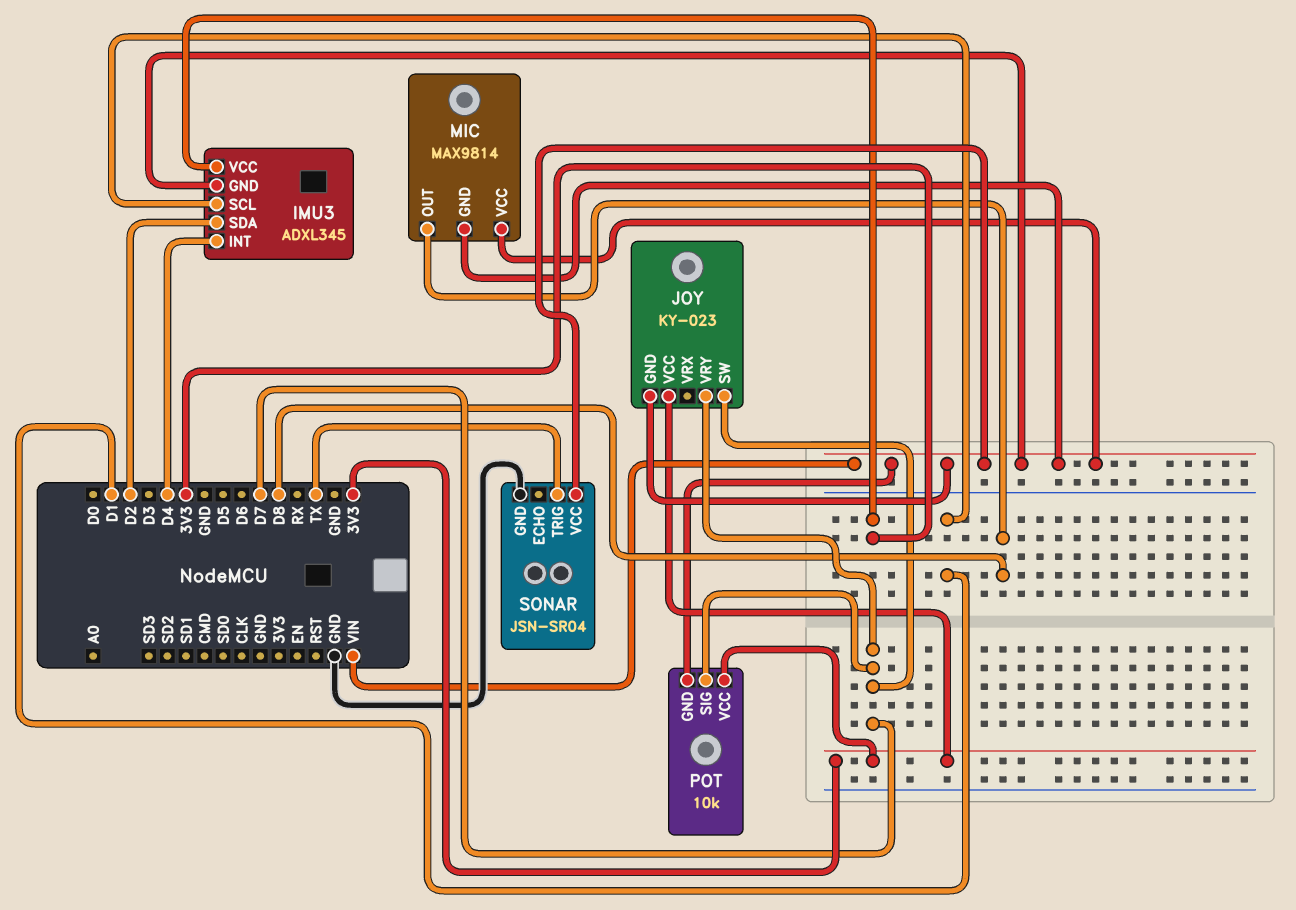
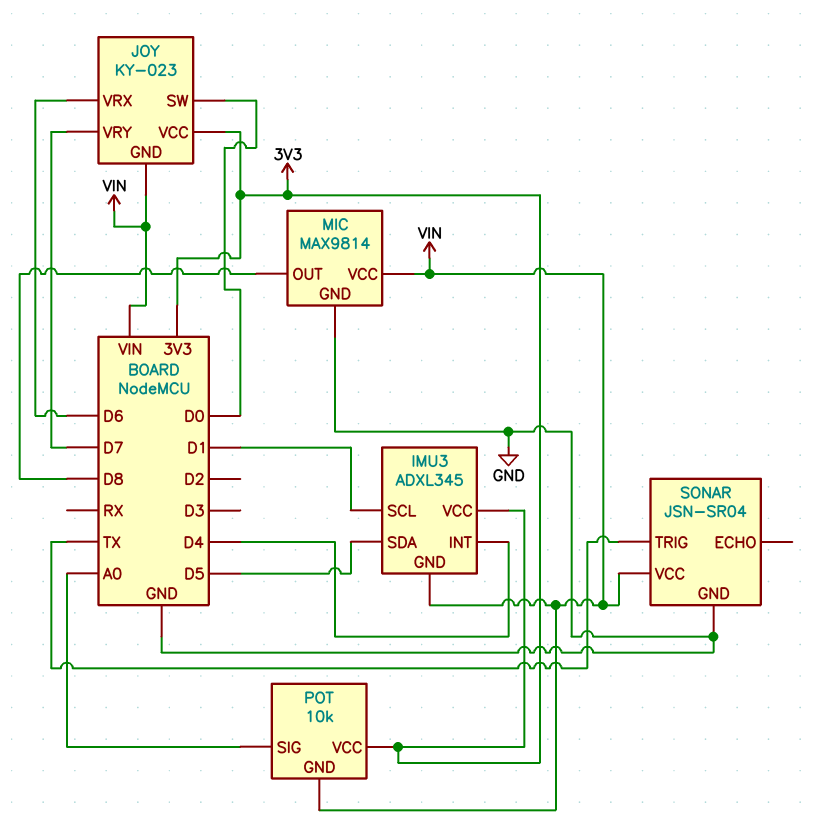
IMU3 pin SDA: D2 -> D5
JOY pin SW: D7 -> D0
JOY pin VRX: none -> D6
MIC pin GND: VIN -> GND
POT pin SIG: D7 -> A0

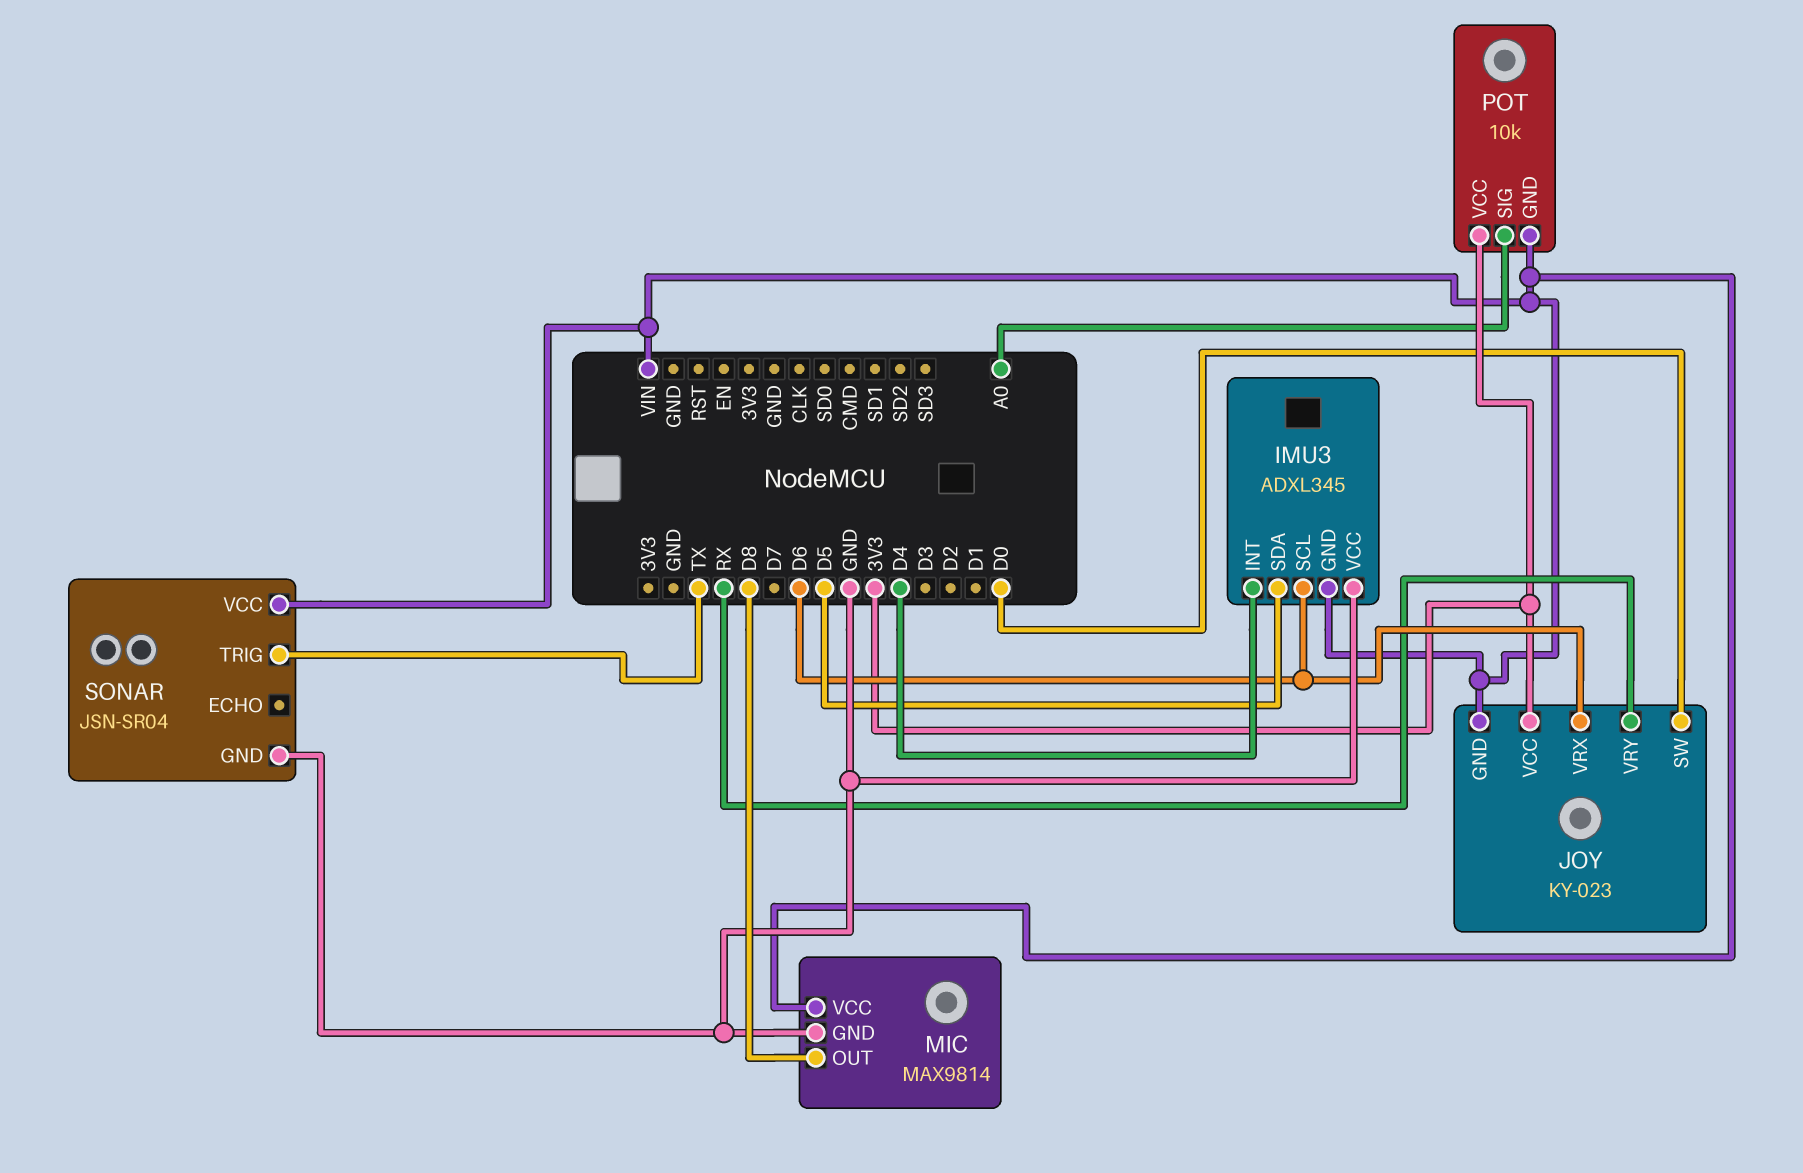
IMU3 pin SCL: D1 -> D6
IMU3 pin VCC: 3V3 -> GND
JOY pin VRY: D7 -> RX

